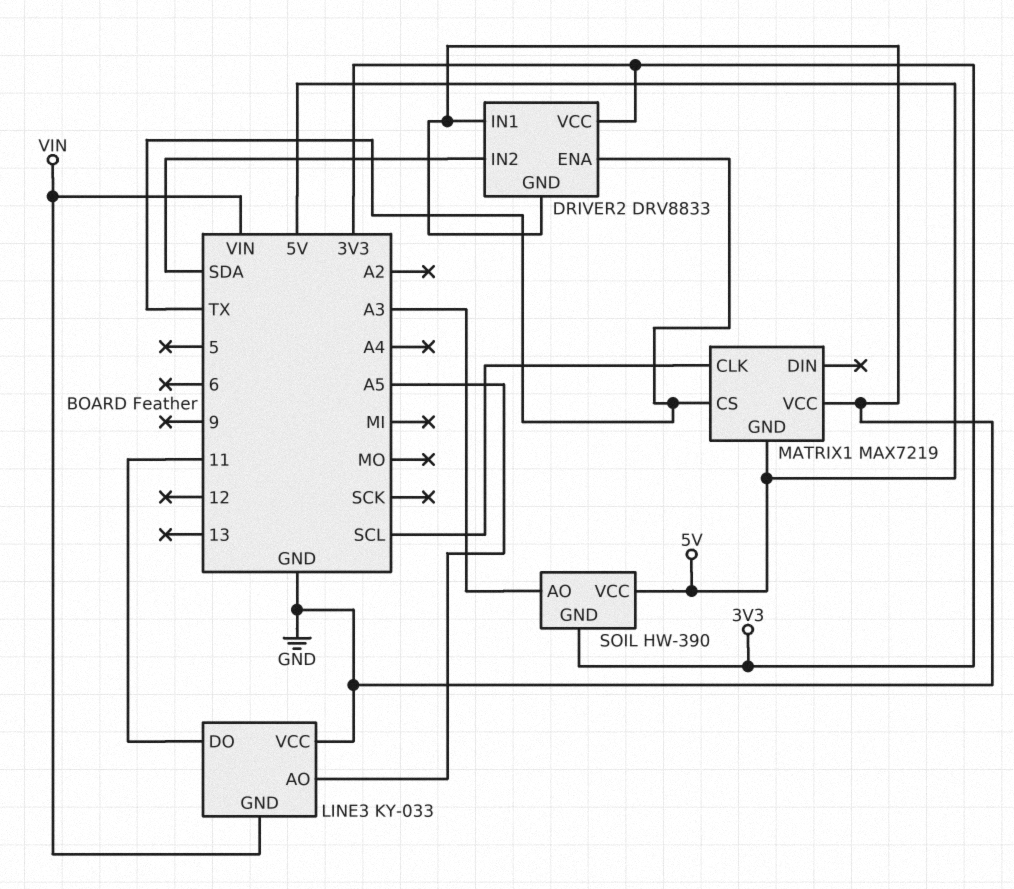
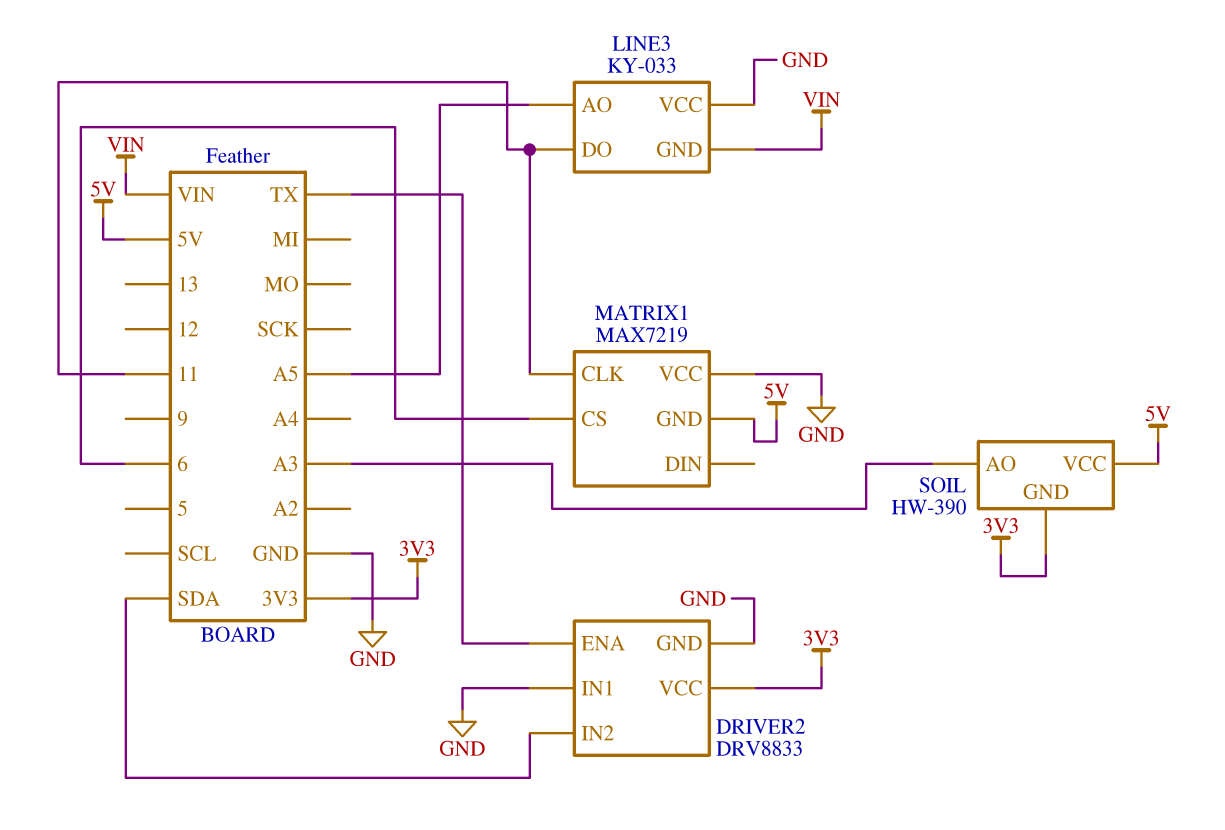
MATRIX1 pin CLK: SCL -> 11
MATRIX1 pin CS: TX -> 6

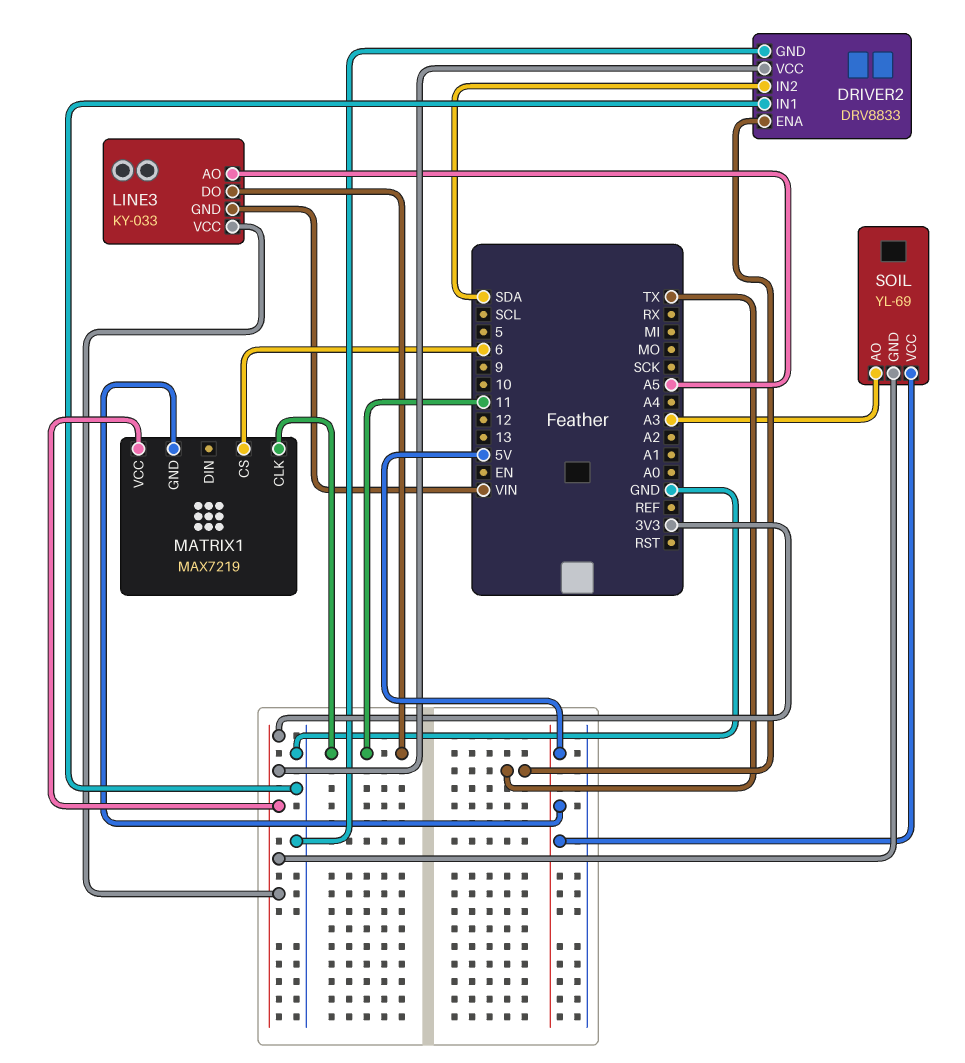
LINE3 pin VCC: GND -> 3V3
MATRIX1 pin VCC: GND -> 3V3
SOIL: HW-390 -> YL-69

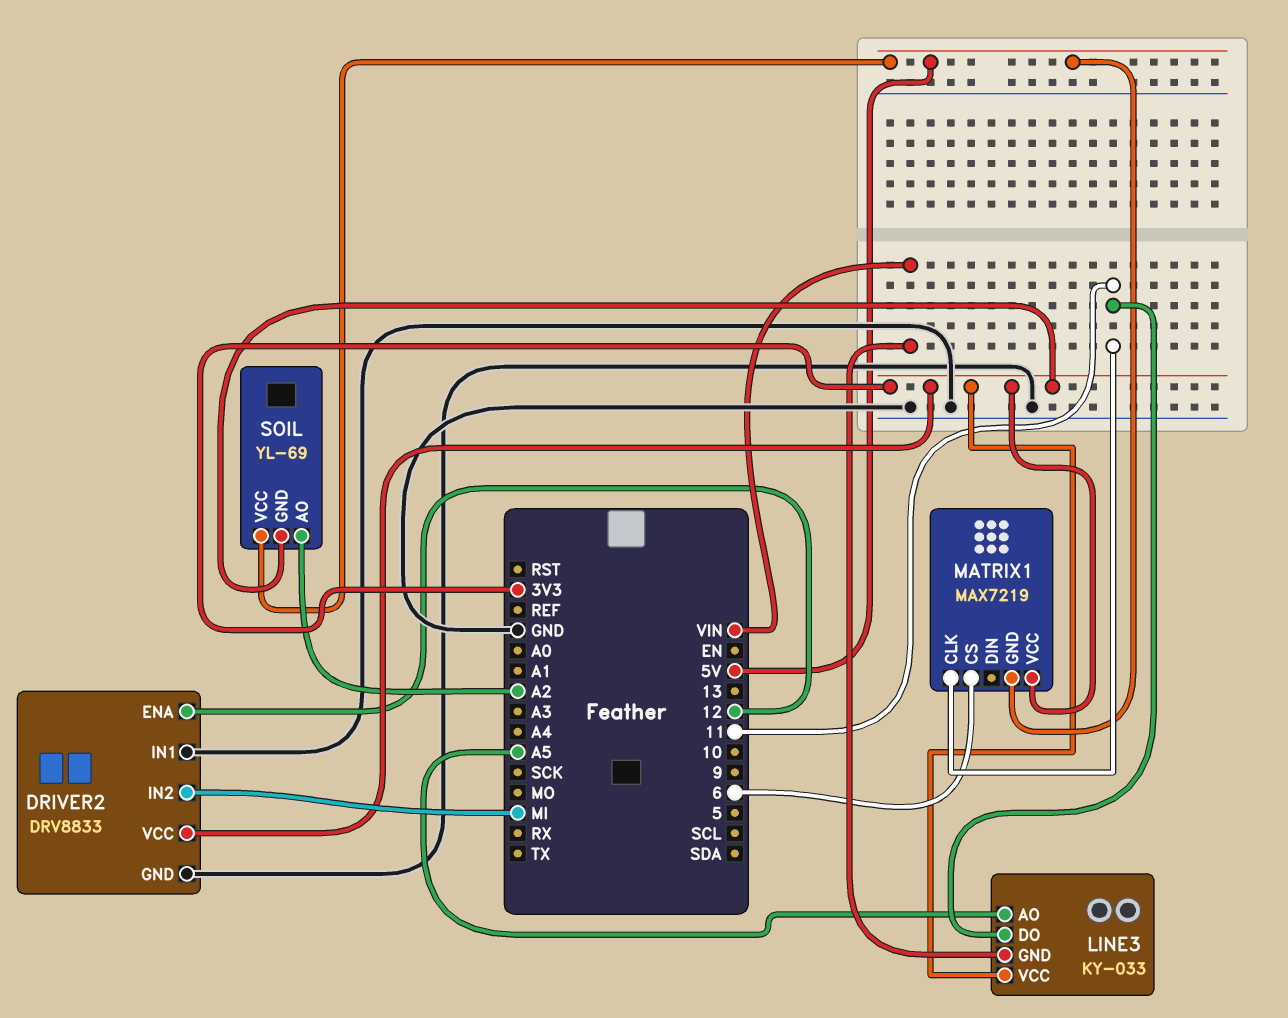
DRIVER2 pin ENA: TX -> 12
DRIVER2 pin IN2: SDA -> MI
SOIL pin AO: A3 -> A2

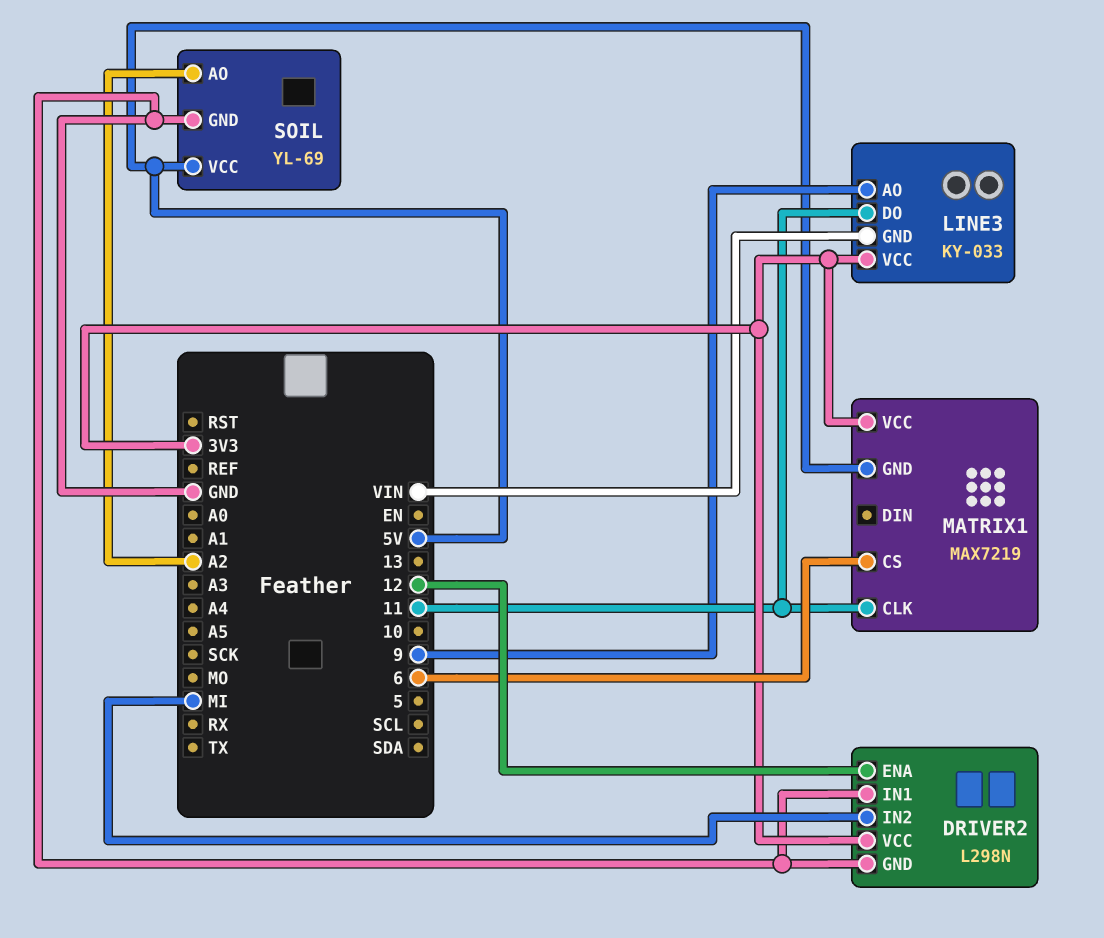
DRIVER2: DRV8833 -> L298N
LINE3 pin AO: A5 -> 9
SOIL pin GND: 3V3 -> GND

